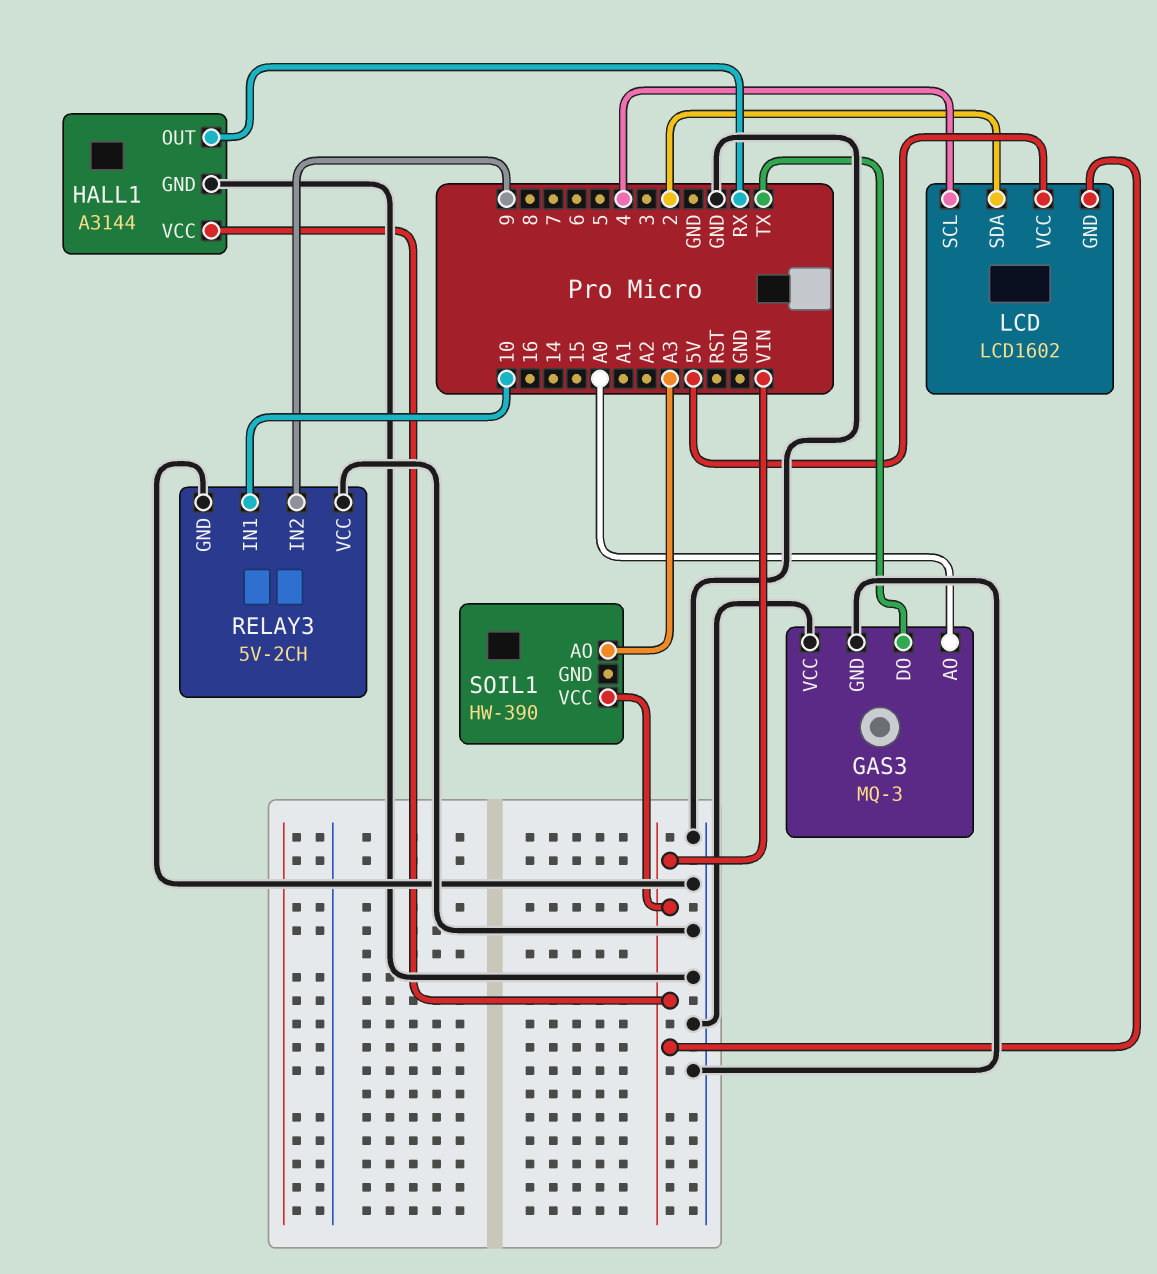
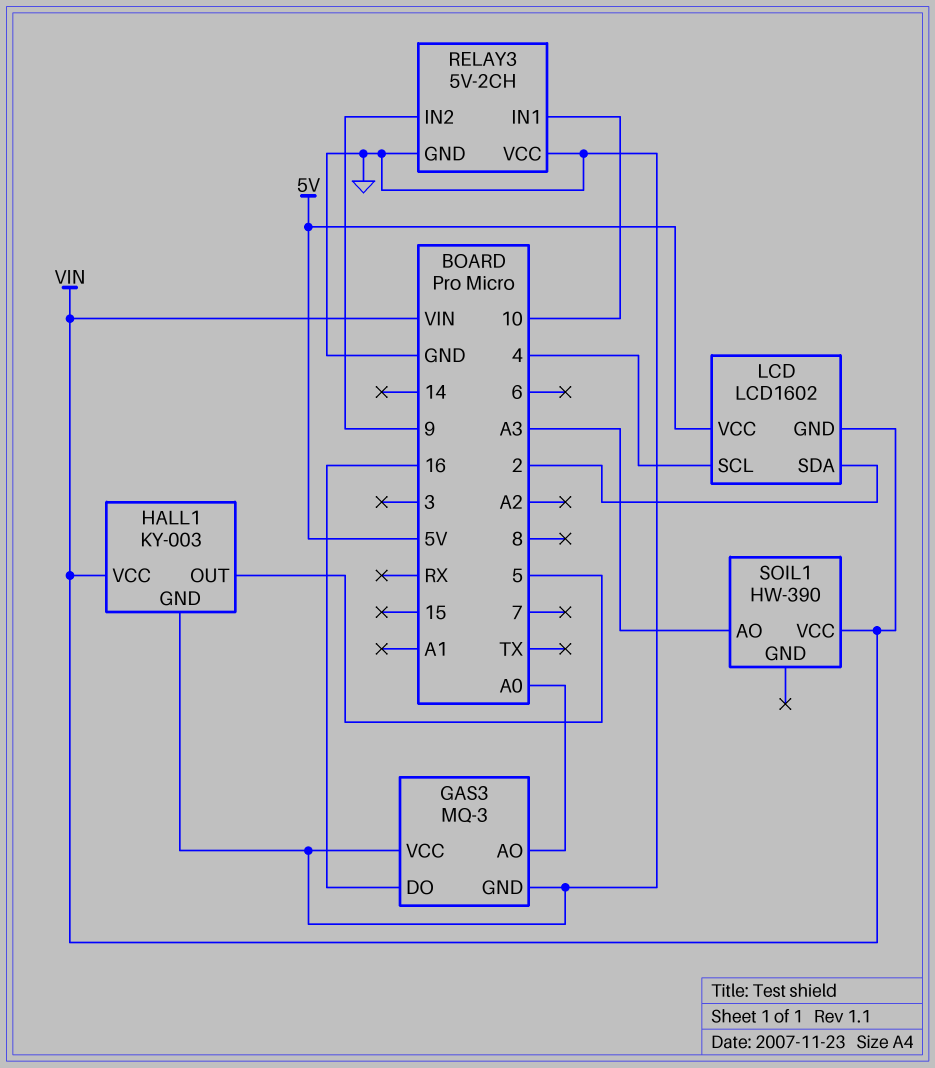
GAS3 pin DO: TX -> 16
HALL1: A3144 -> KY-003
HALL1 pin OUT: RX -> 5

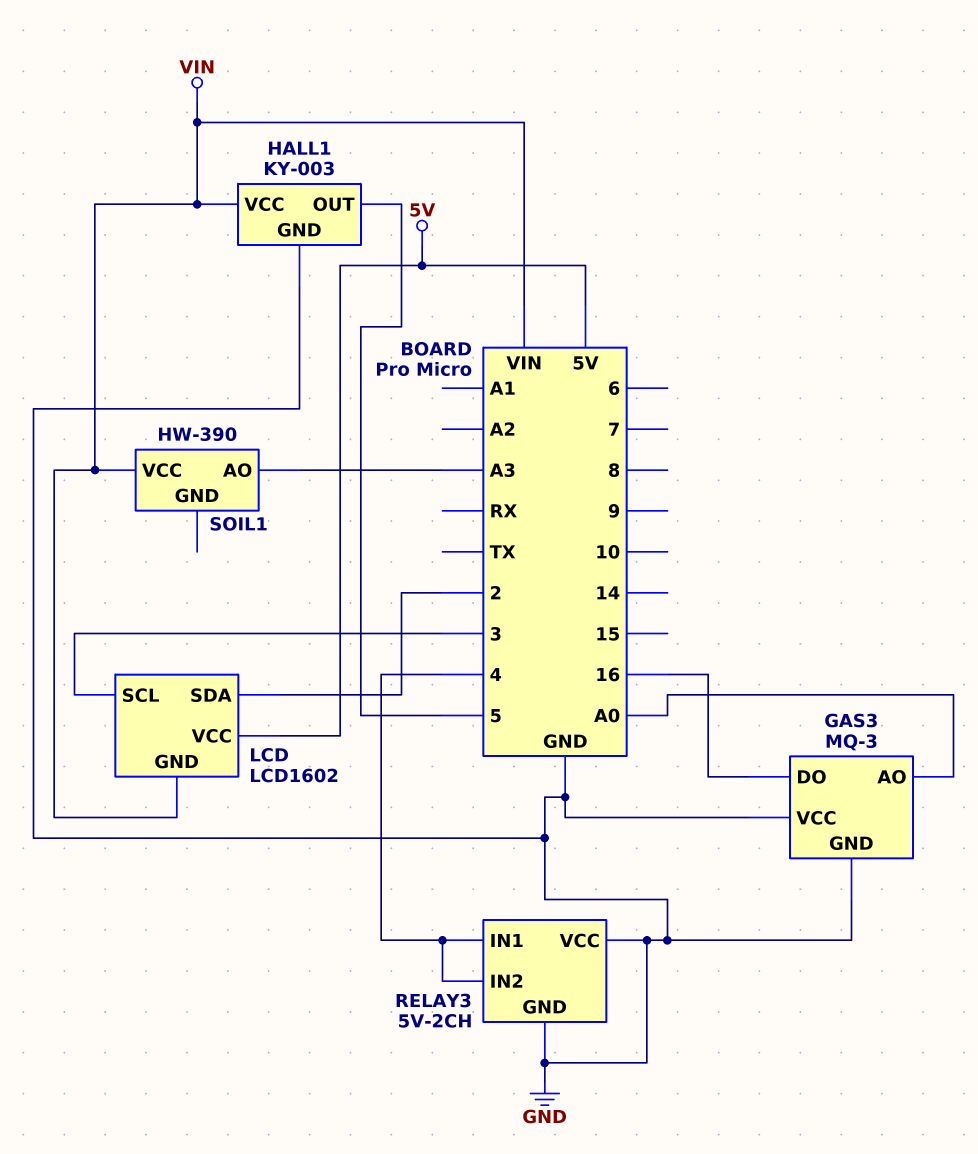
LCD pin SCL: 4 -> 3
RELAY3 pin IN1: 10 -> 4
RELAY3 pin IN2: 9 -> 4

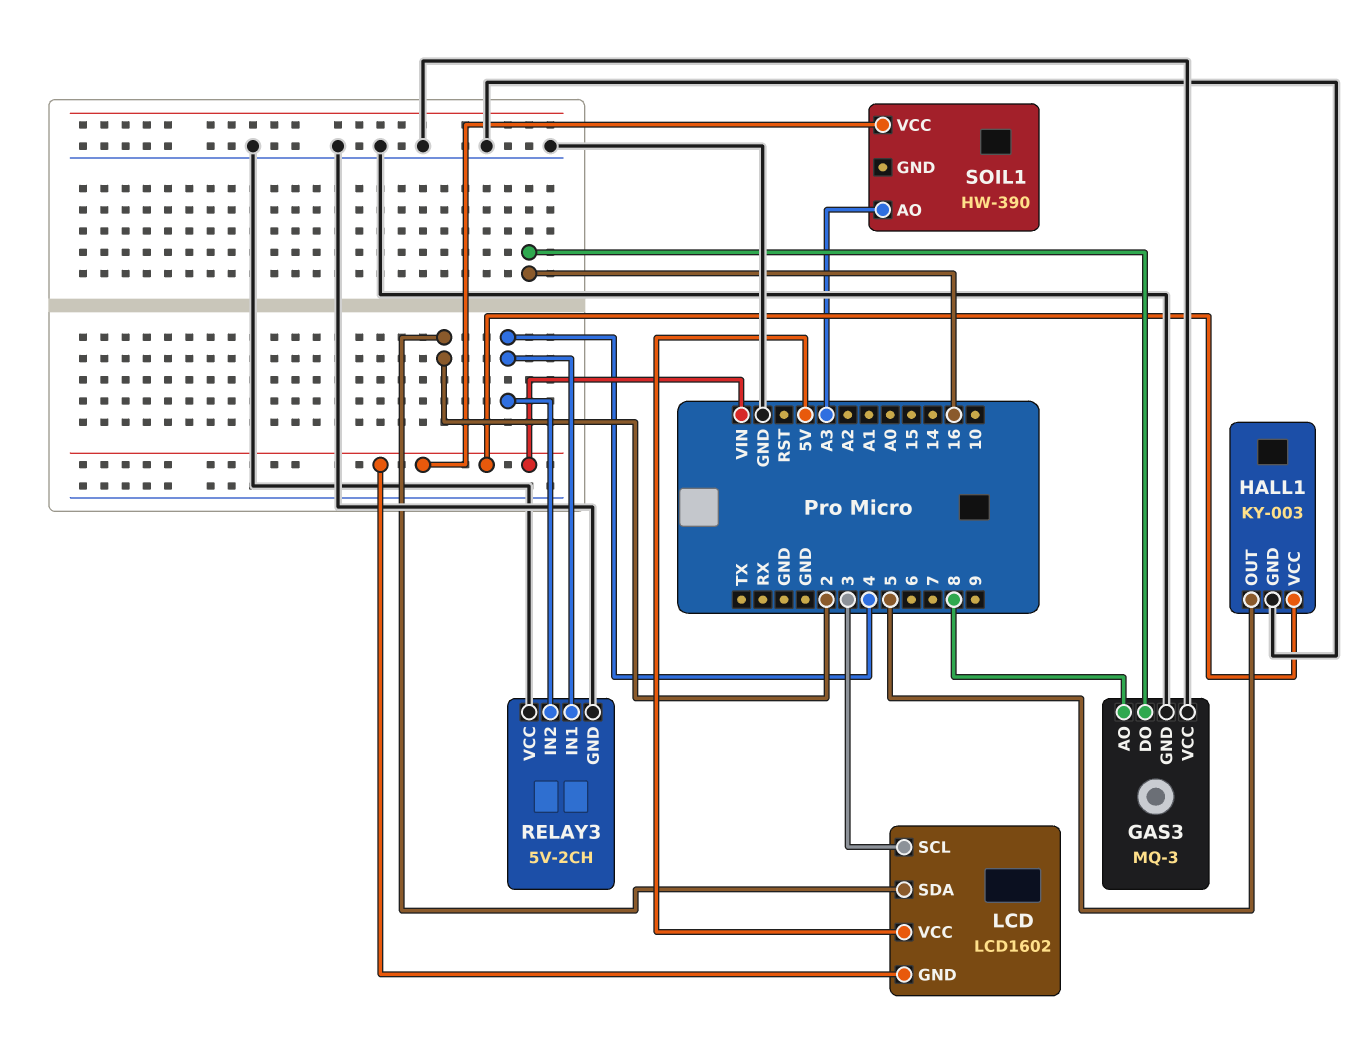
GAS3 pin AO: A0 -> 8

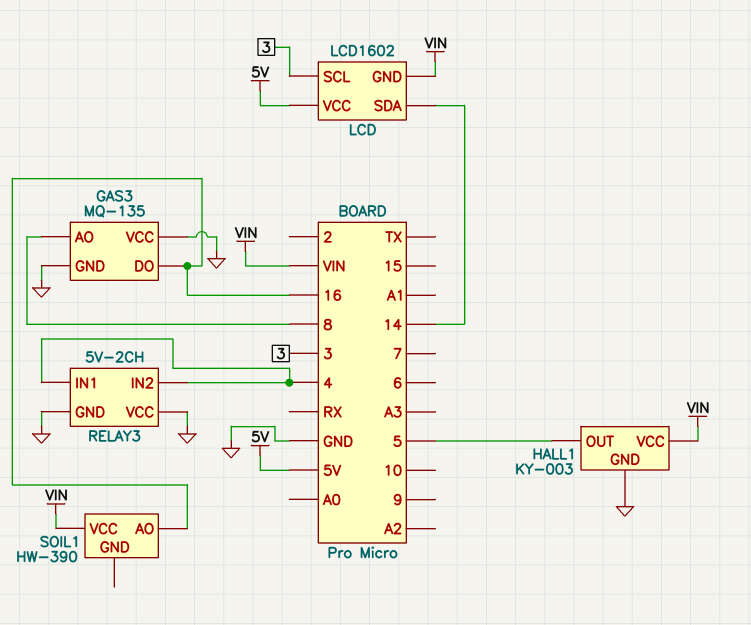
GAS3: MQ-3 -> MQ-135
LCD pin SDA: 2 -> 14
SOIL1 pin AO: A3 -> 16

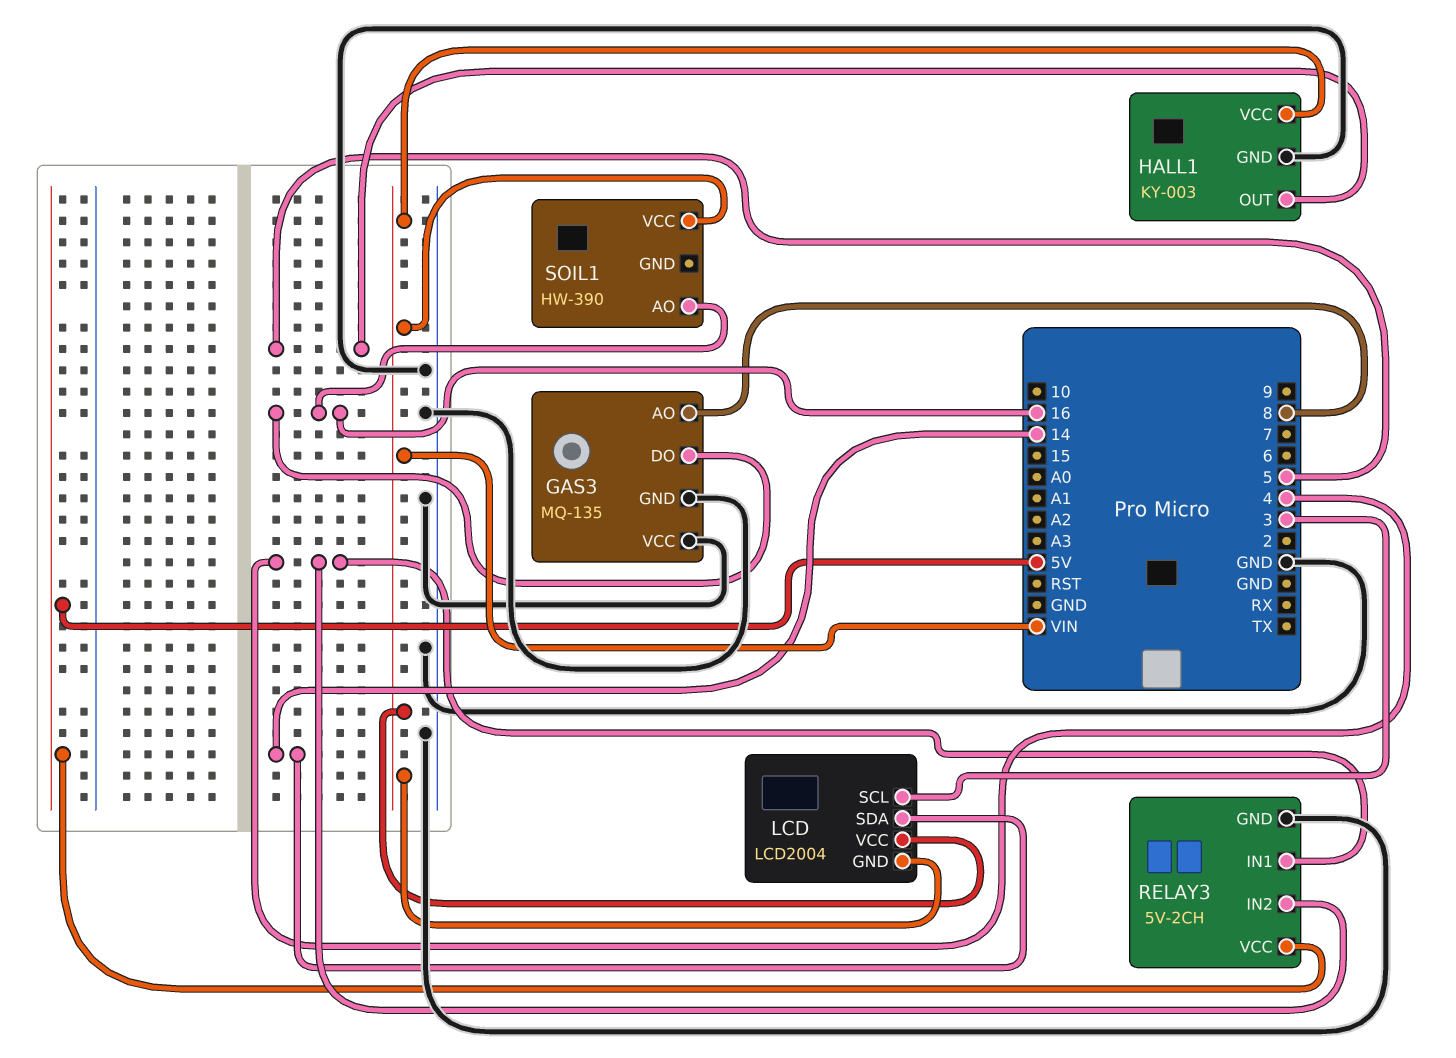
LCD: LCD1602 -> LCD2004
LCD pin VCC: 5V -> VIN
RELAY3 pin VCC: GND -> 5V

